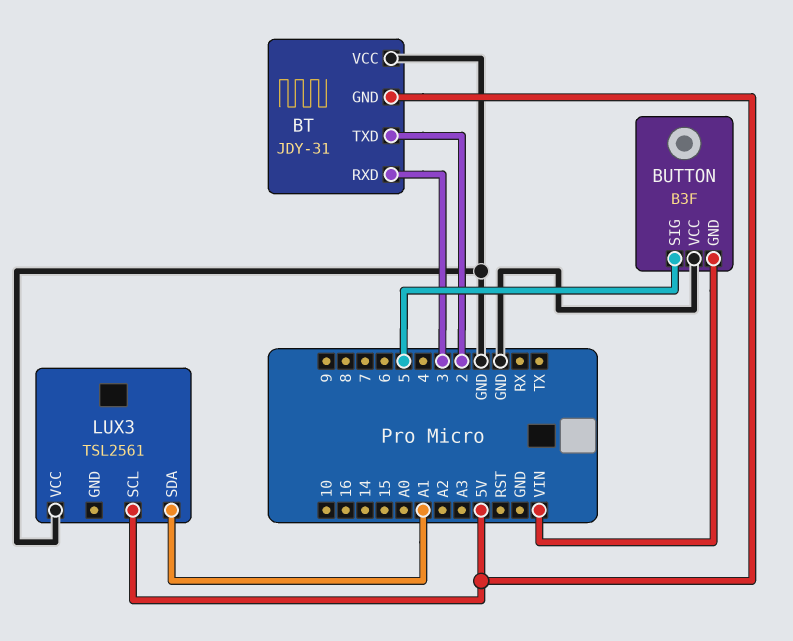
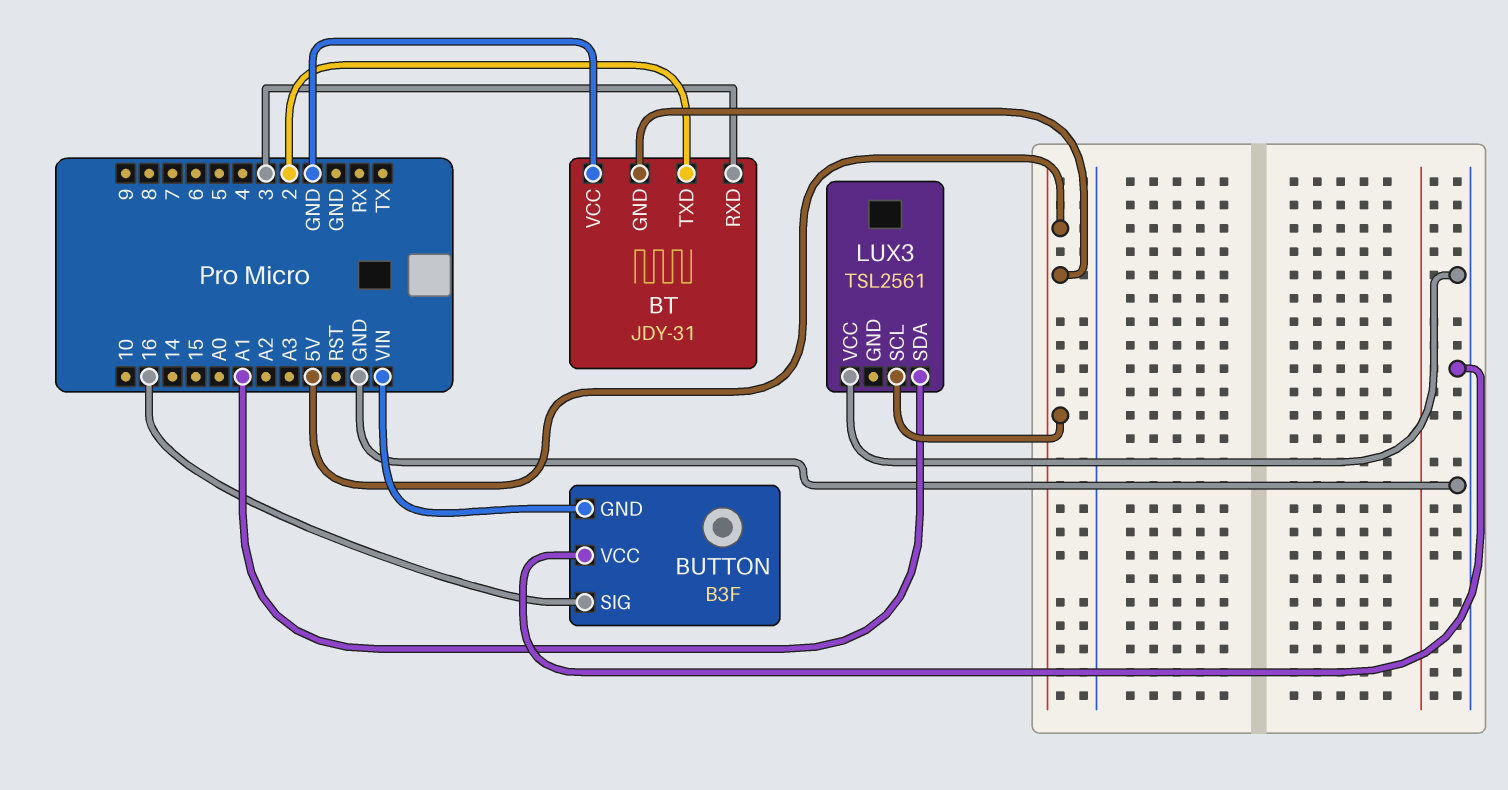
BUTTON pin SIG: 5 -> 16

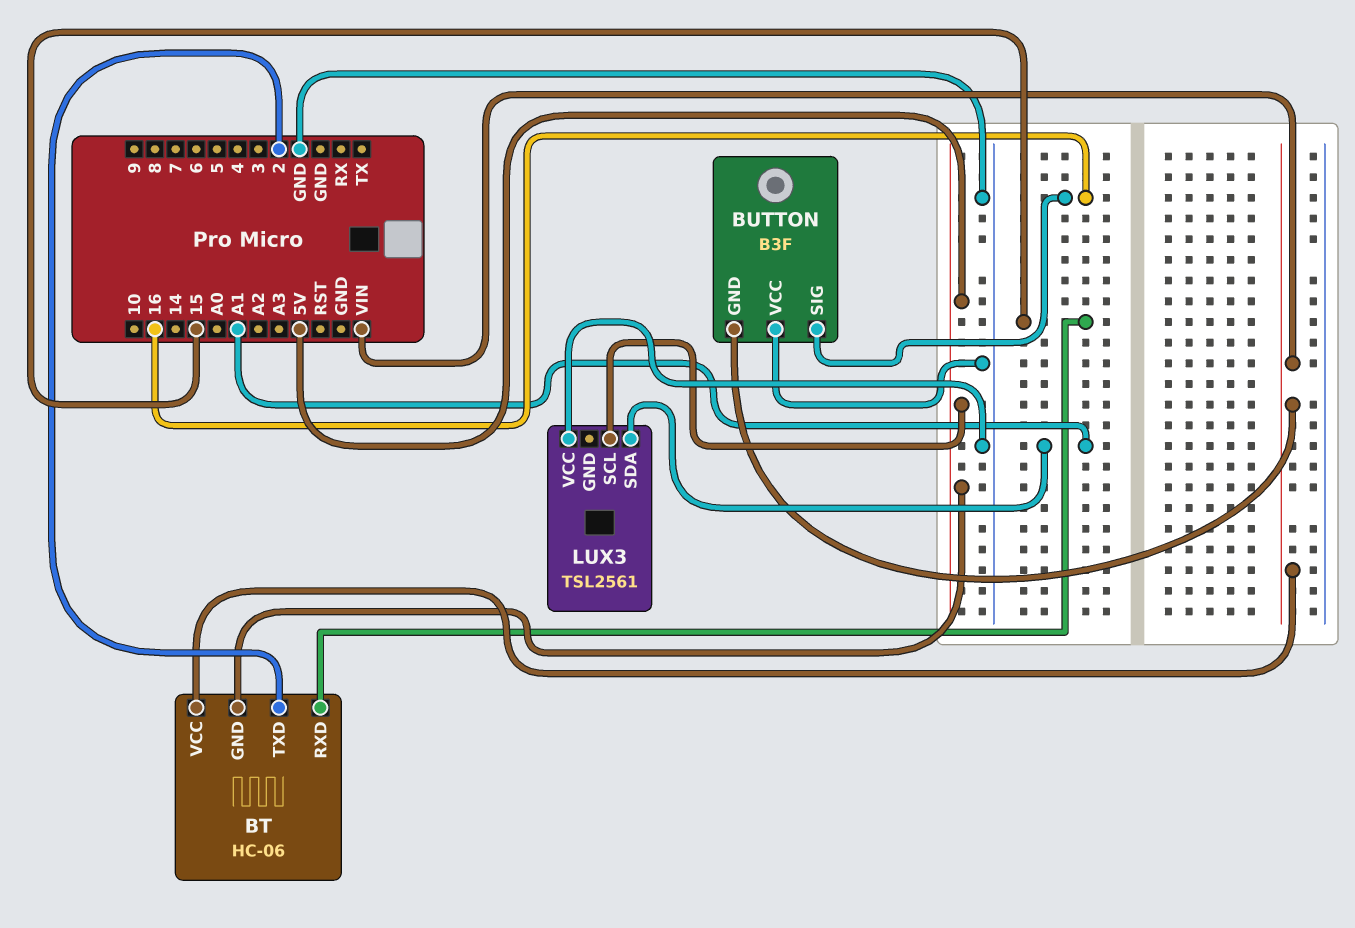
BT: JDY-31 -> HC-06
BT pin RXD: 3 -> 15
BT pin VCC: GND -> VIN

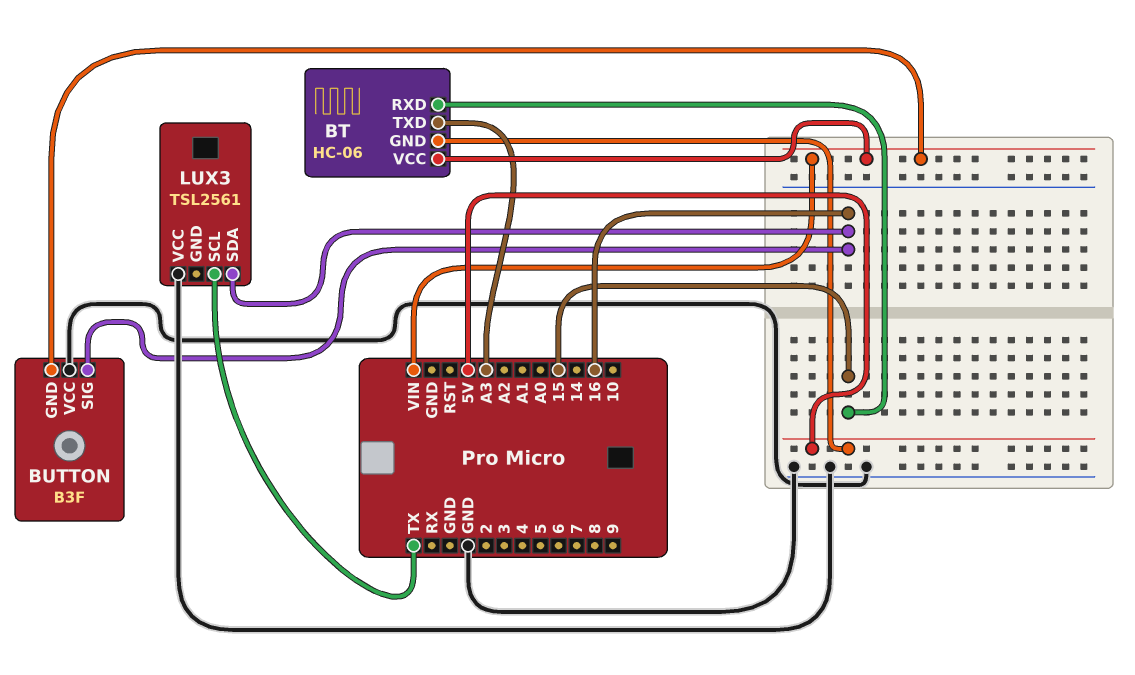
BT pin TXD: 2 -> A3
LUX3 pin SCL: 5V -> TX
LUX3 pin SDA: A1 -> 16

